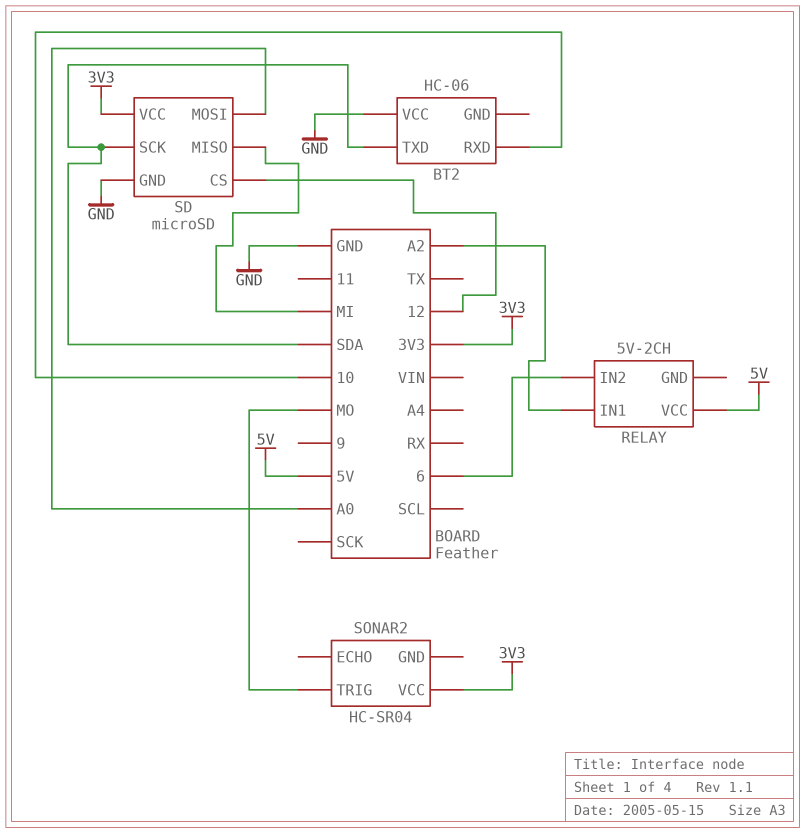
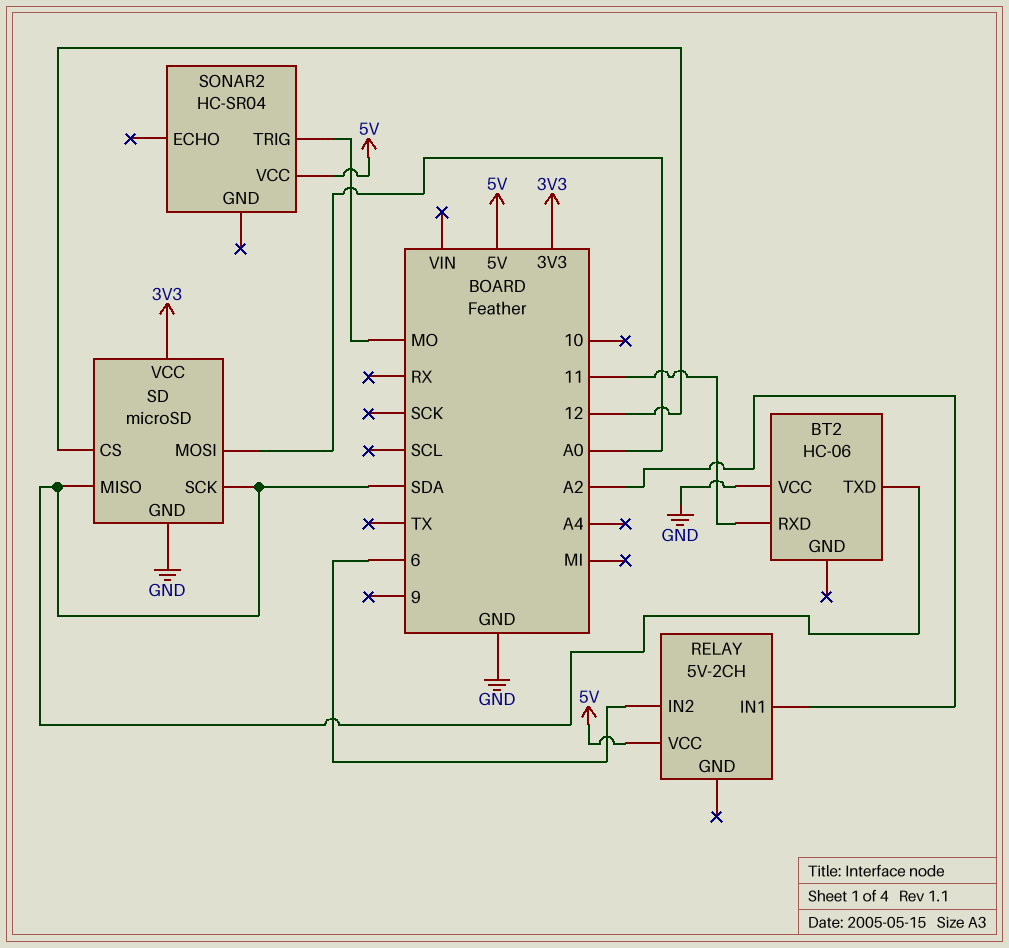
BT2 pin RXD: 10 -> 11
SD pin MISO: MI -> SDA
SONAR2 pin VCC: 3V3 -> 5V

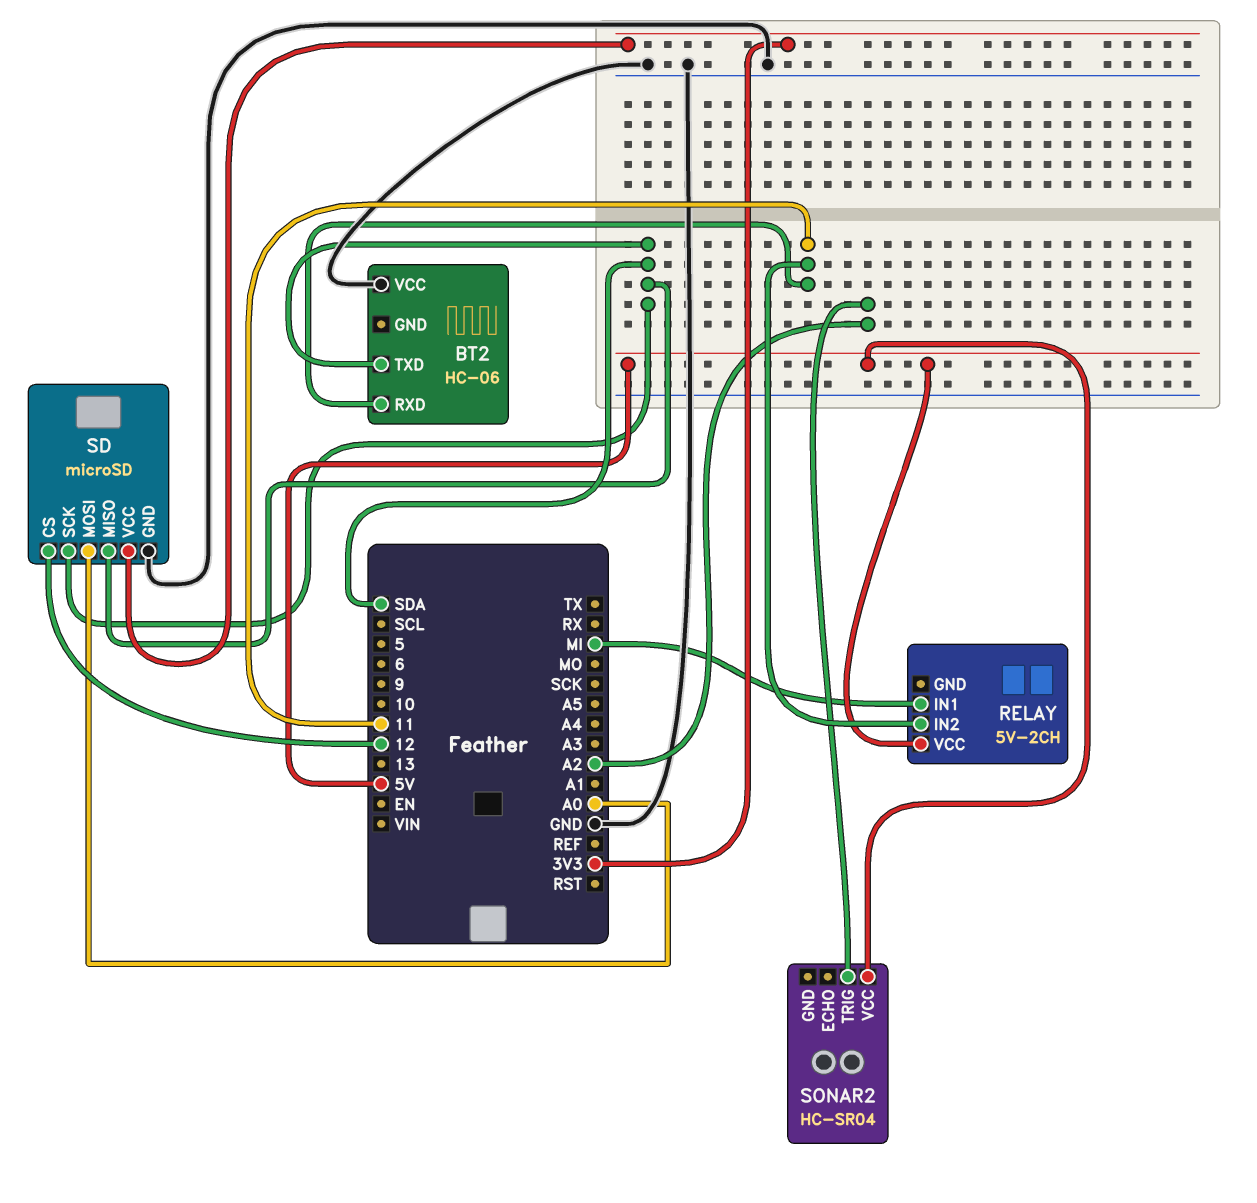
RELAY pin IN1: A2 -> MI
RELAY pin IN2: 6 -> 11
SONAR2 pin TRIG: MO -> A2

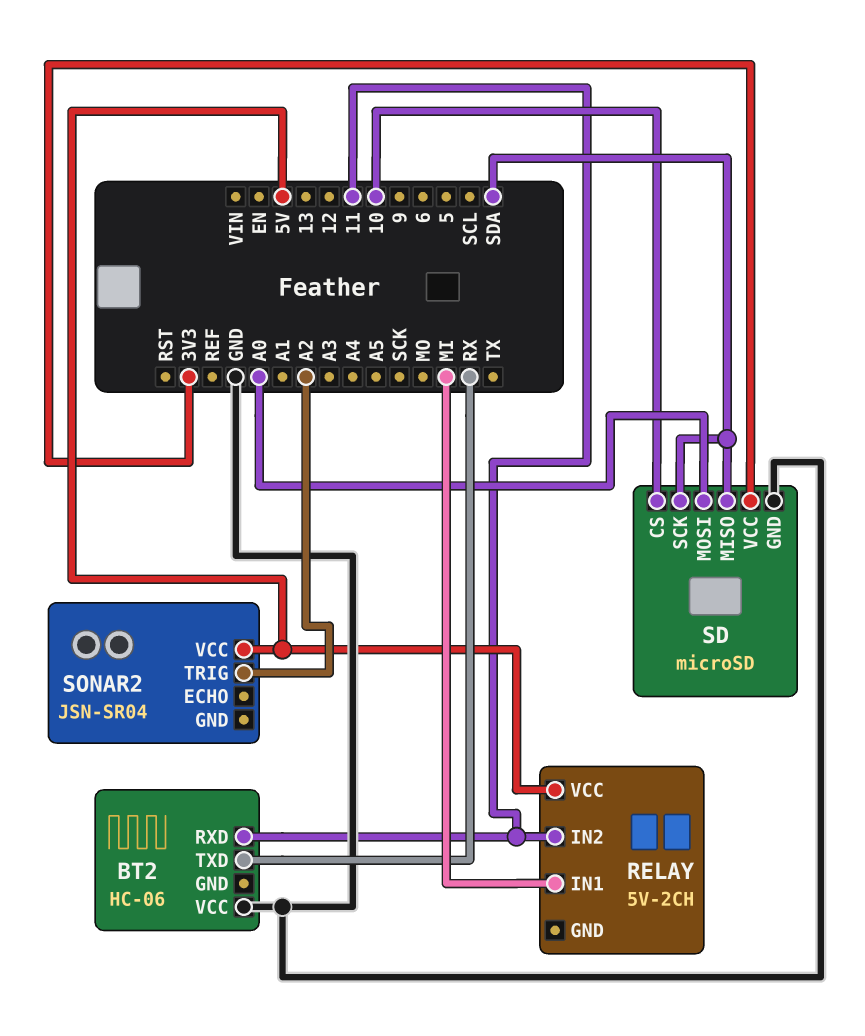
BT2 pin TXD: SDA -> RX
SD pin CS: 12 -> 10
SONAR2: HC-SR04 -> JSN-SR04

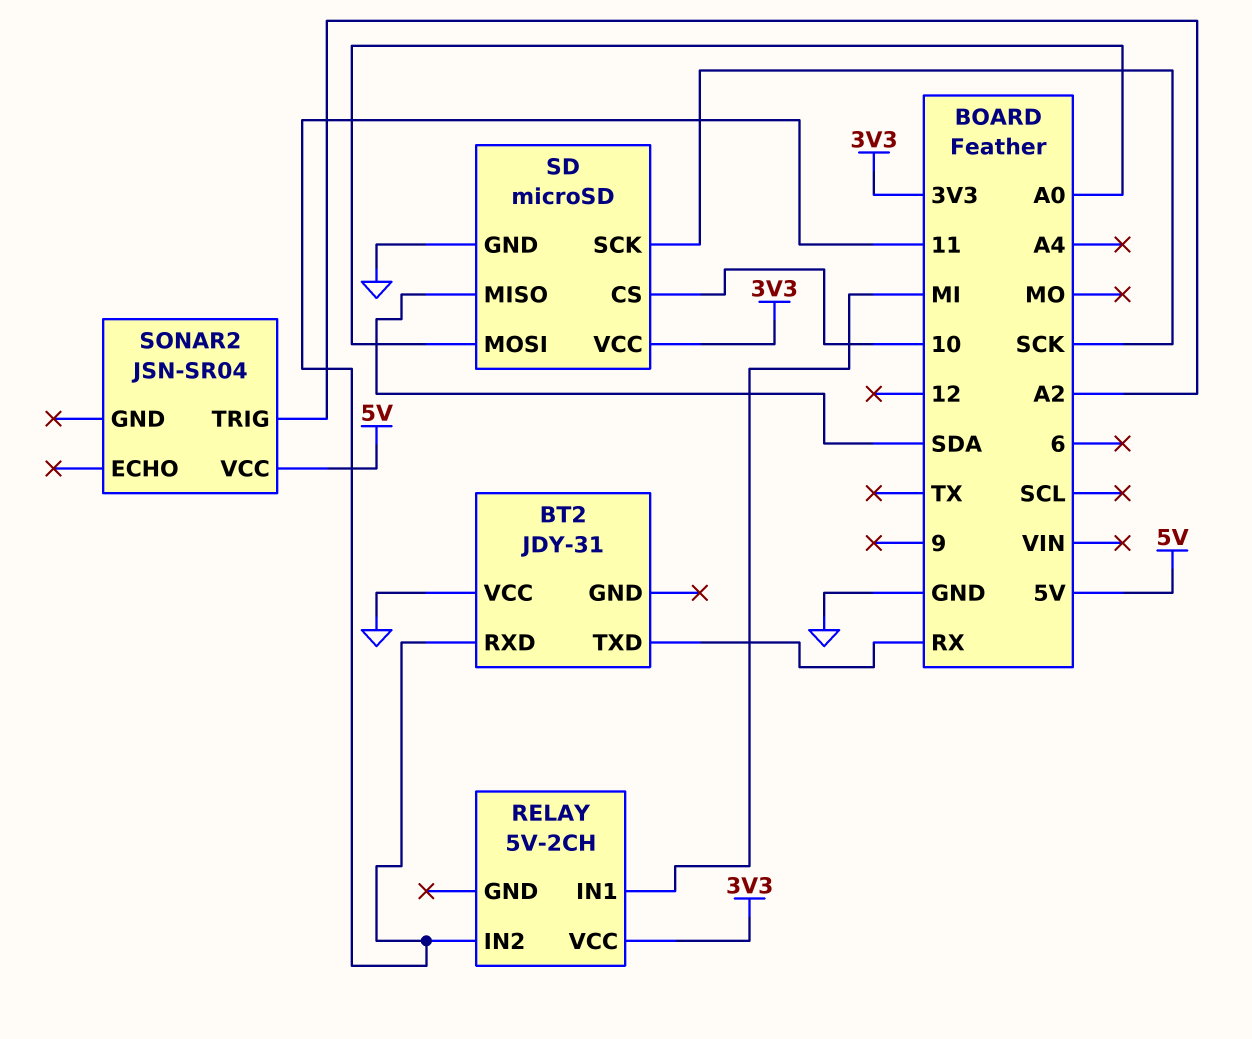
BT2: HC-06 -> JDY-31
RELAY pin VCC: 5V -> 3V3
SD pin SCK: SDA -> SCK

